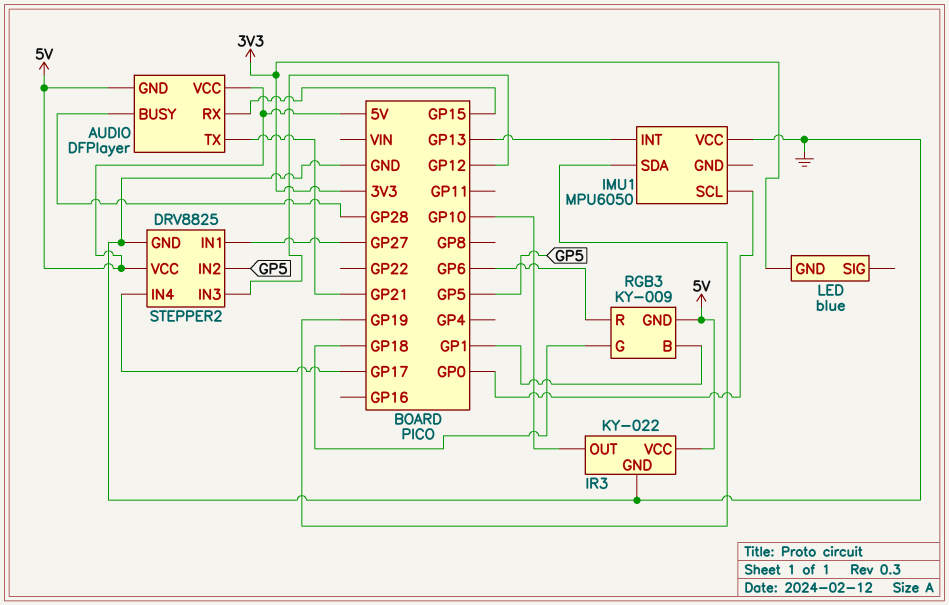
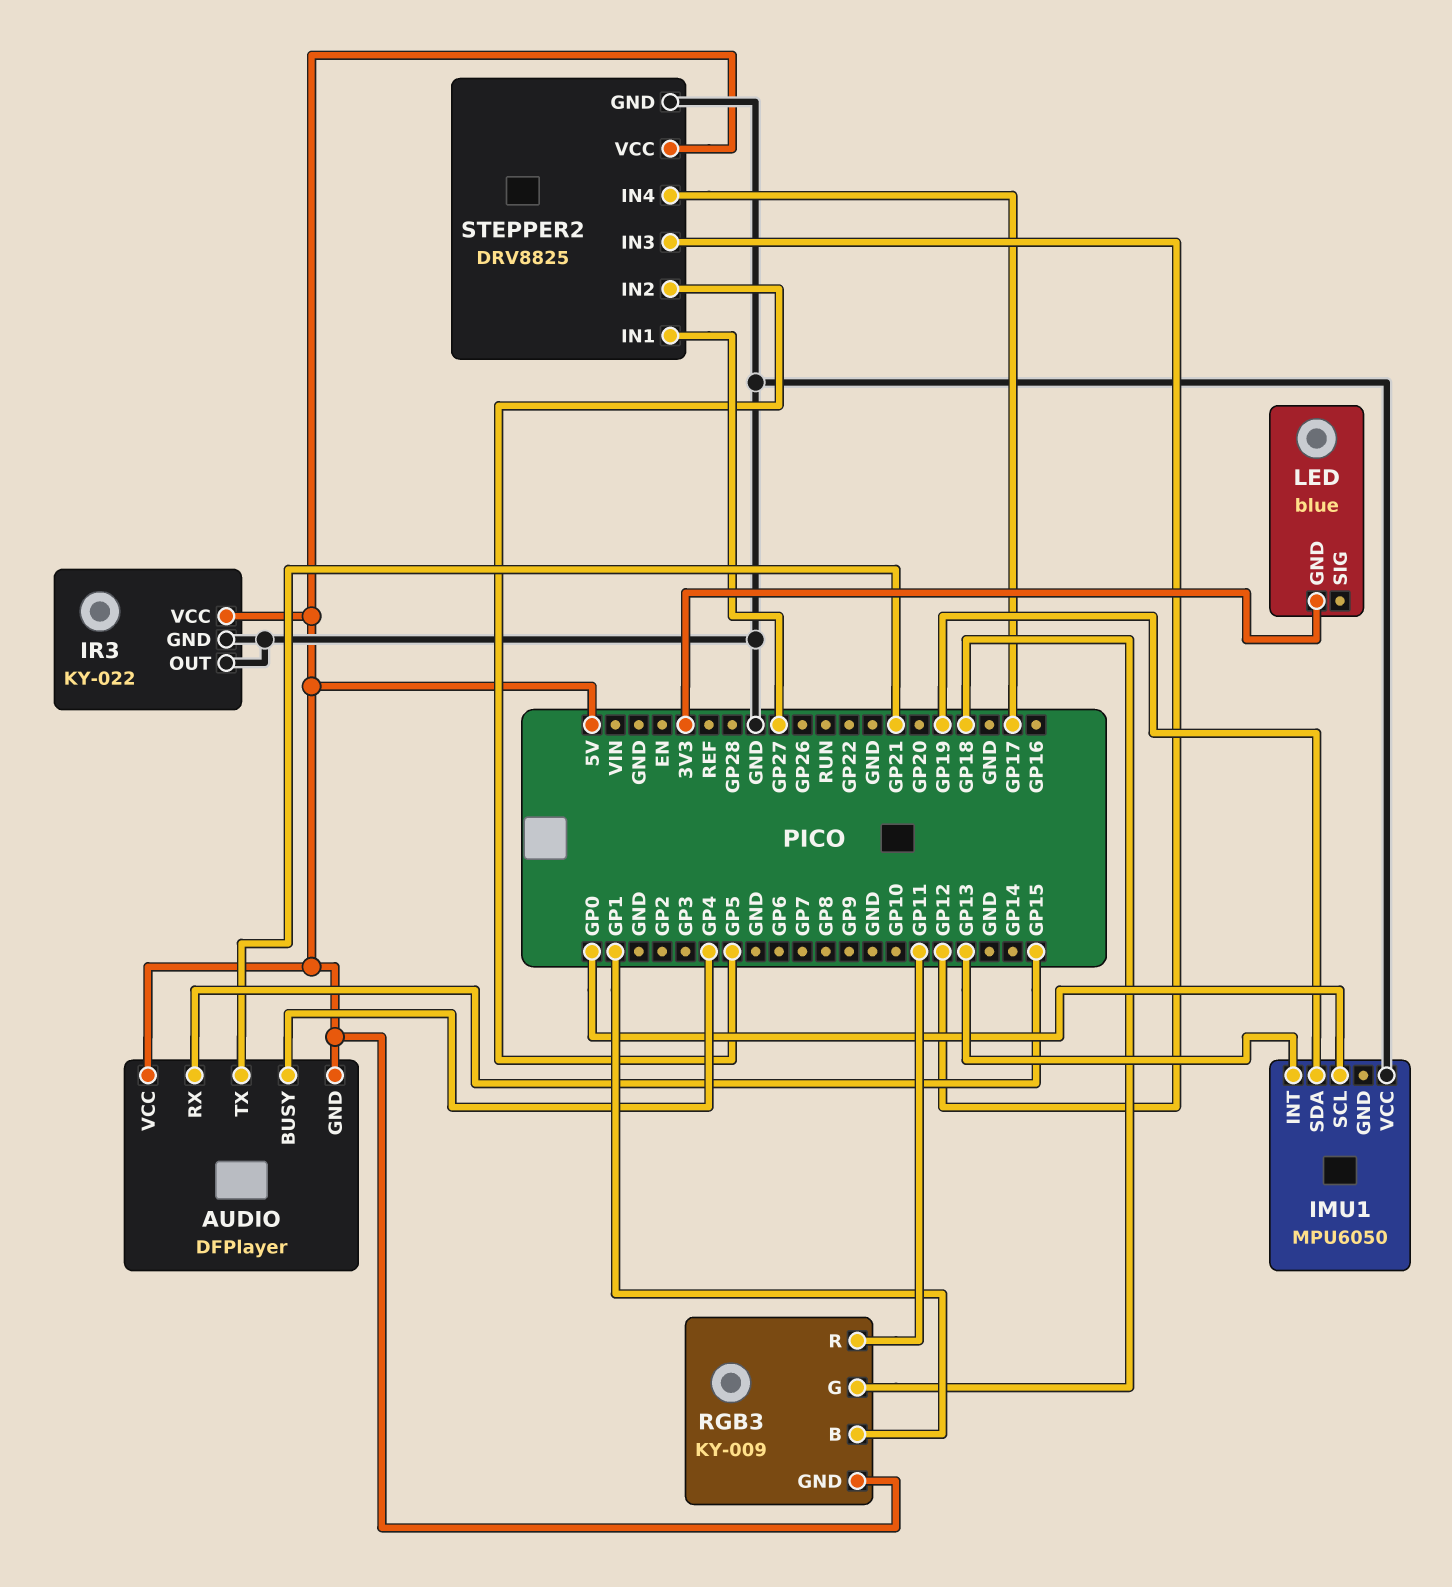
AUDIO pin BUSY: GP28 -> GP4
IR3 pin OUT: GP10 -> GND
RGB3 pin R: GP6 -> GP11

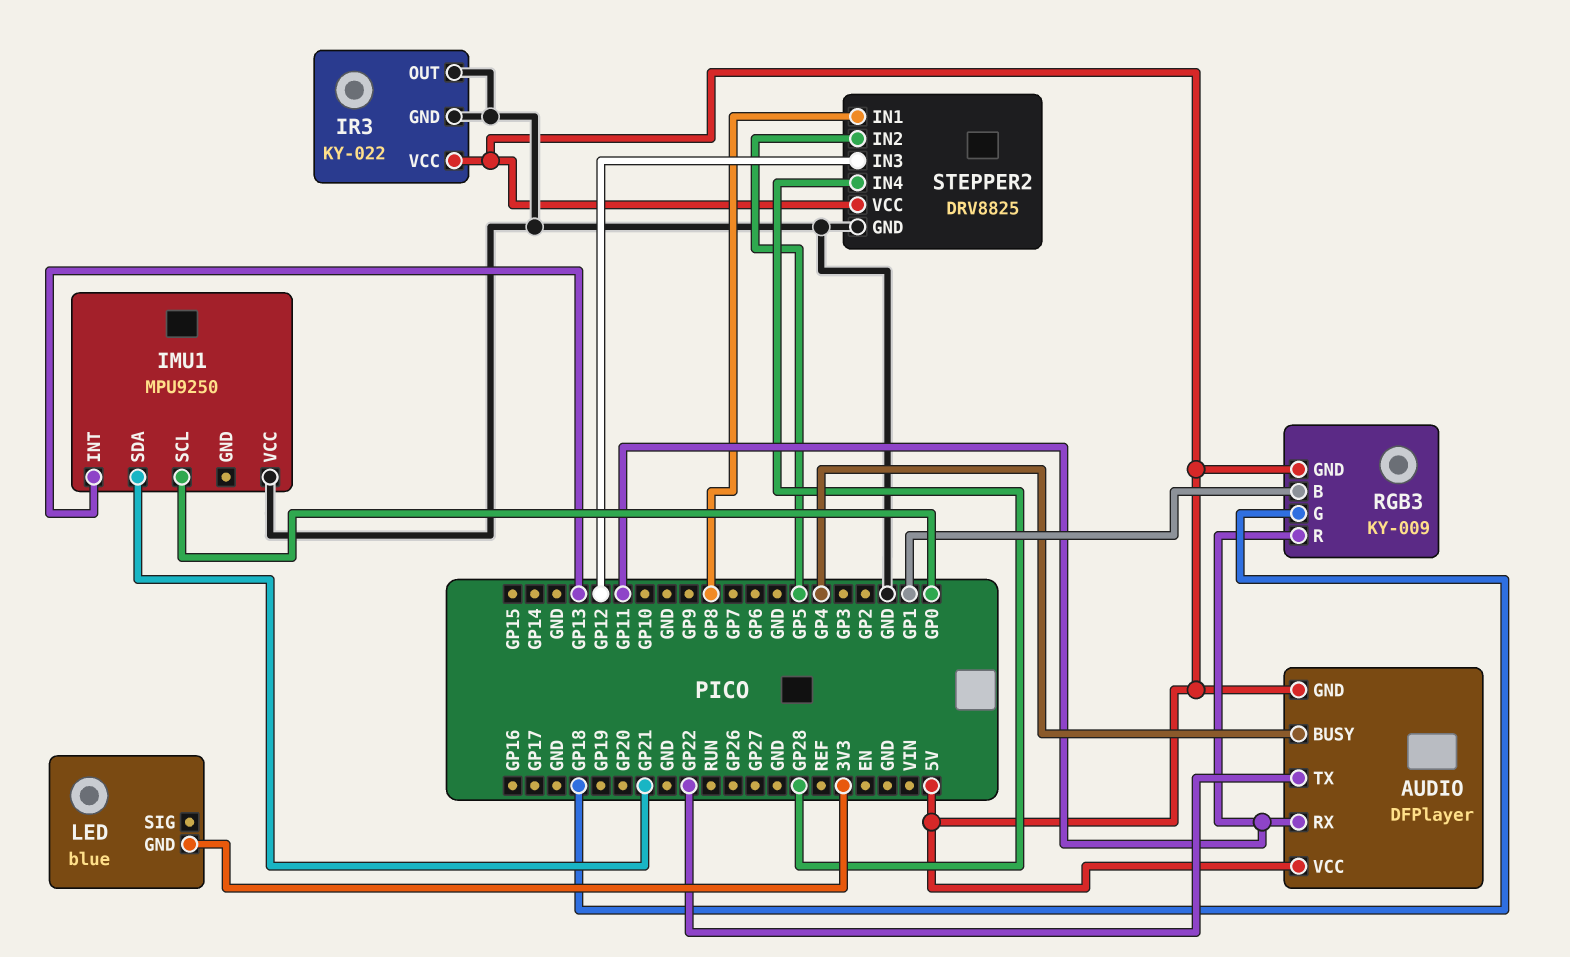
AUDIO pin RX: GP15 -> GP11
AUDIO pin TX: GP21 -> GP22
IMU1: MPU6050 -> MPU9250
IMU1 pin SDA: GP19 -> GP21
STEPPER2 pin IN1: GP27 -> GP8
STEPPER2 pin IN4: GP17 -> GP28

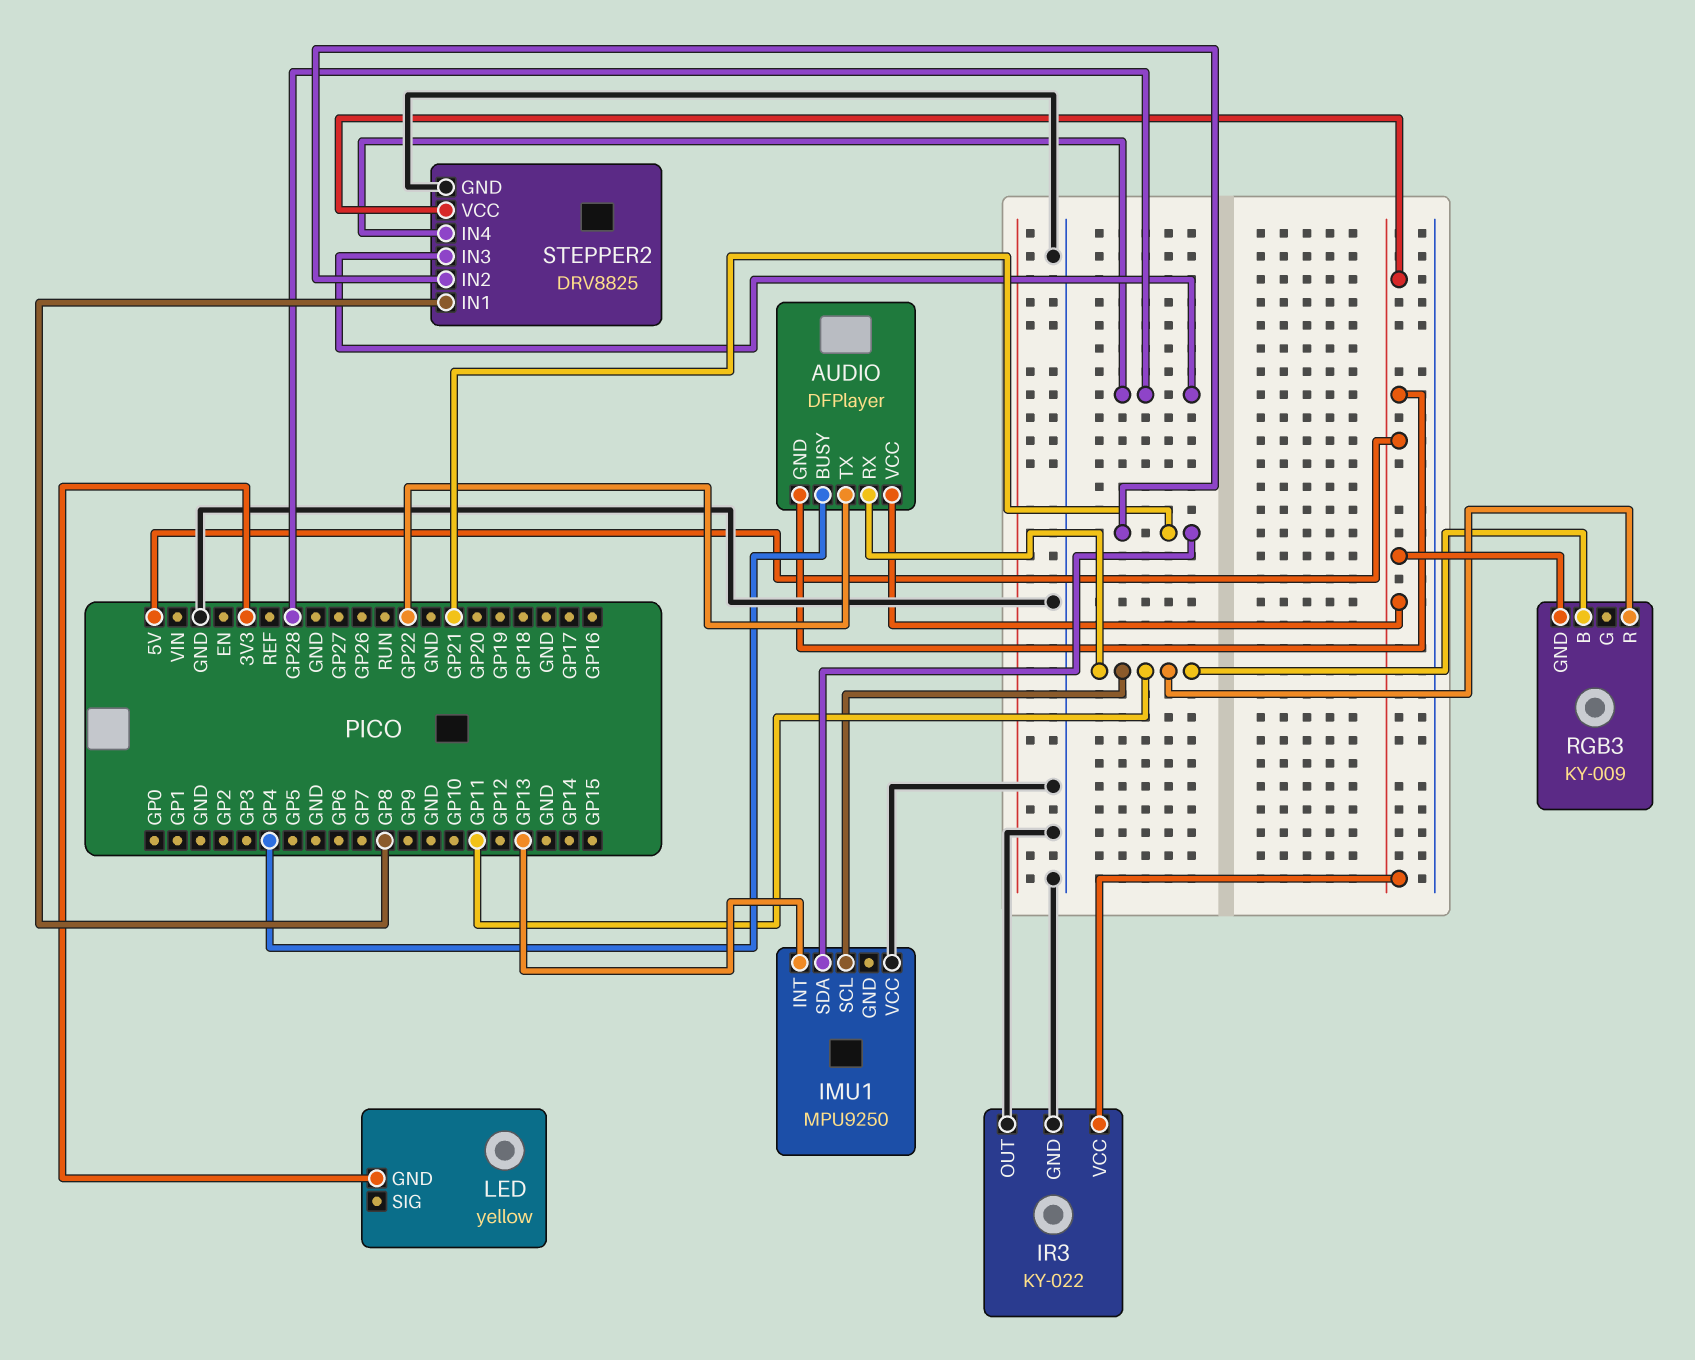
IMU1 pin SCL: GP0 -> GP11
LED: blue -> yellow
RGB3 pin B: GP1 -> GP11
RGB3 pin G: GP18 -> none
STEPPER2 pin IN2: GP5 -> GP21
STEPPER2 pin IN3: GP12 -> GP28

